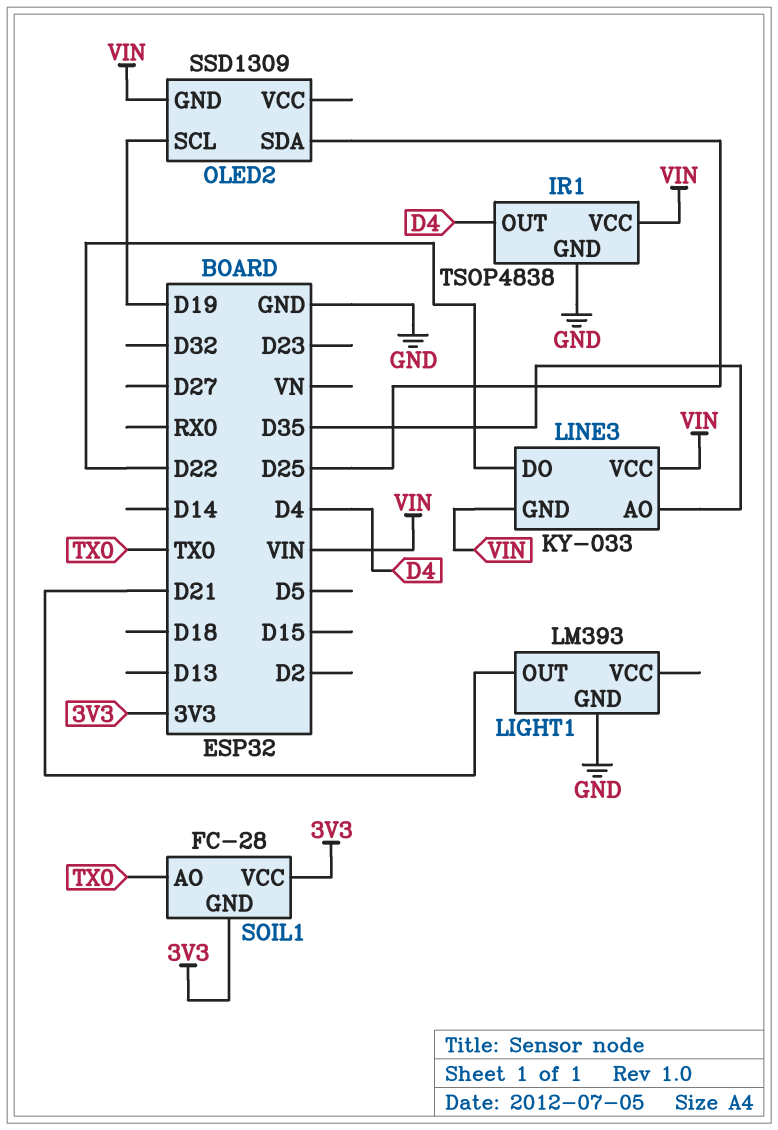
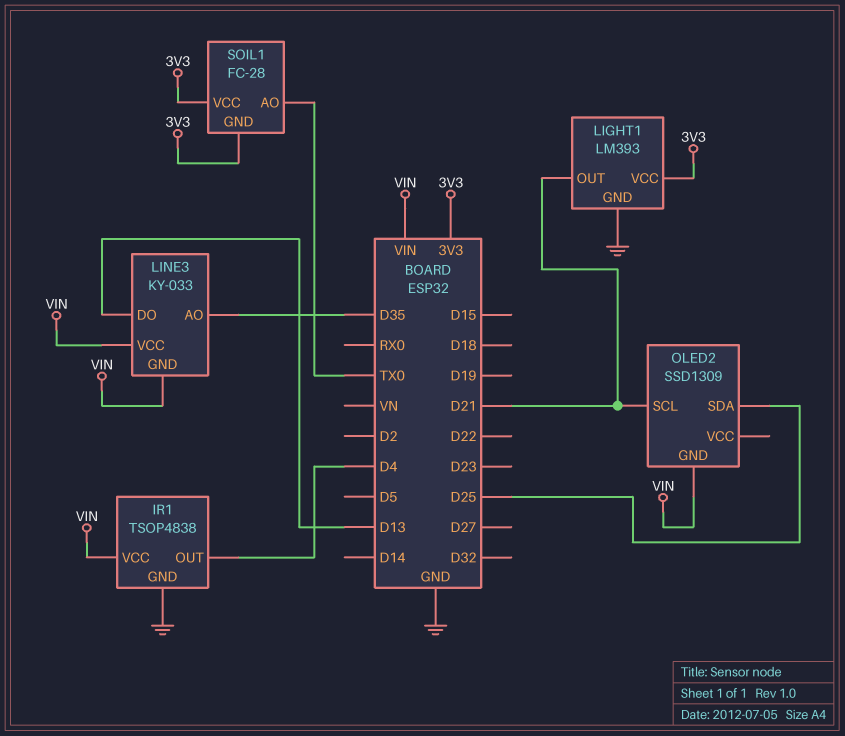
LIGHT1 pin VCC: none -> 3V3
LINE3 pin DO: D22 -> D13
OLED2 pin SCL: D19 -> D21

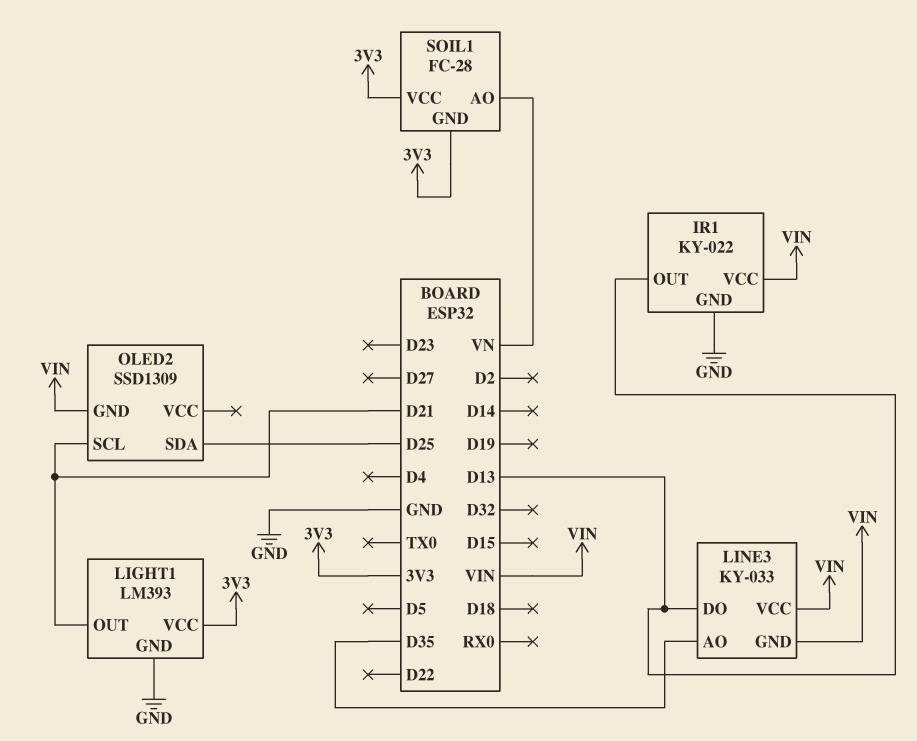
IR1: TSOP4838 -> KY-022
IR1 pin OUT: D4 -> D13
SOIL1 pin AO: TX0 -> VN

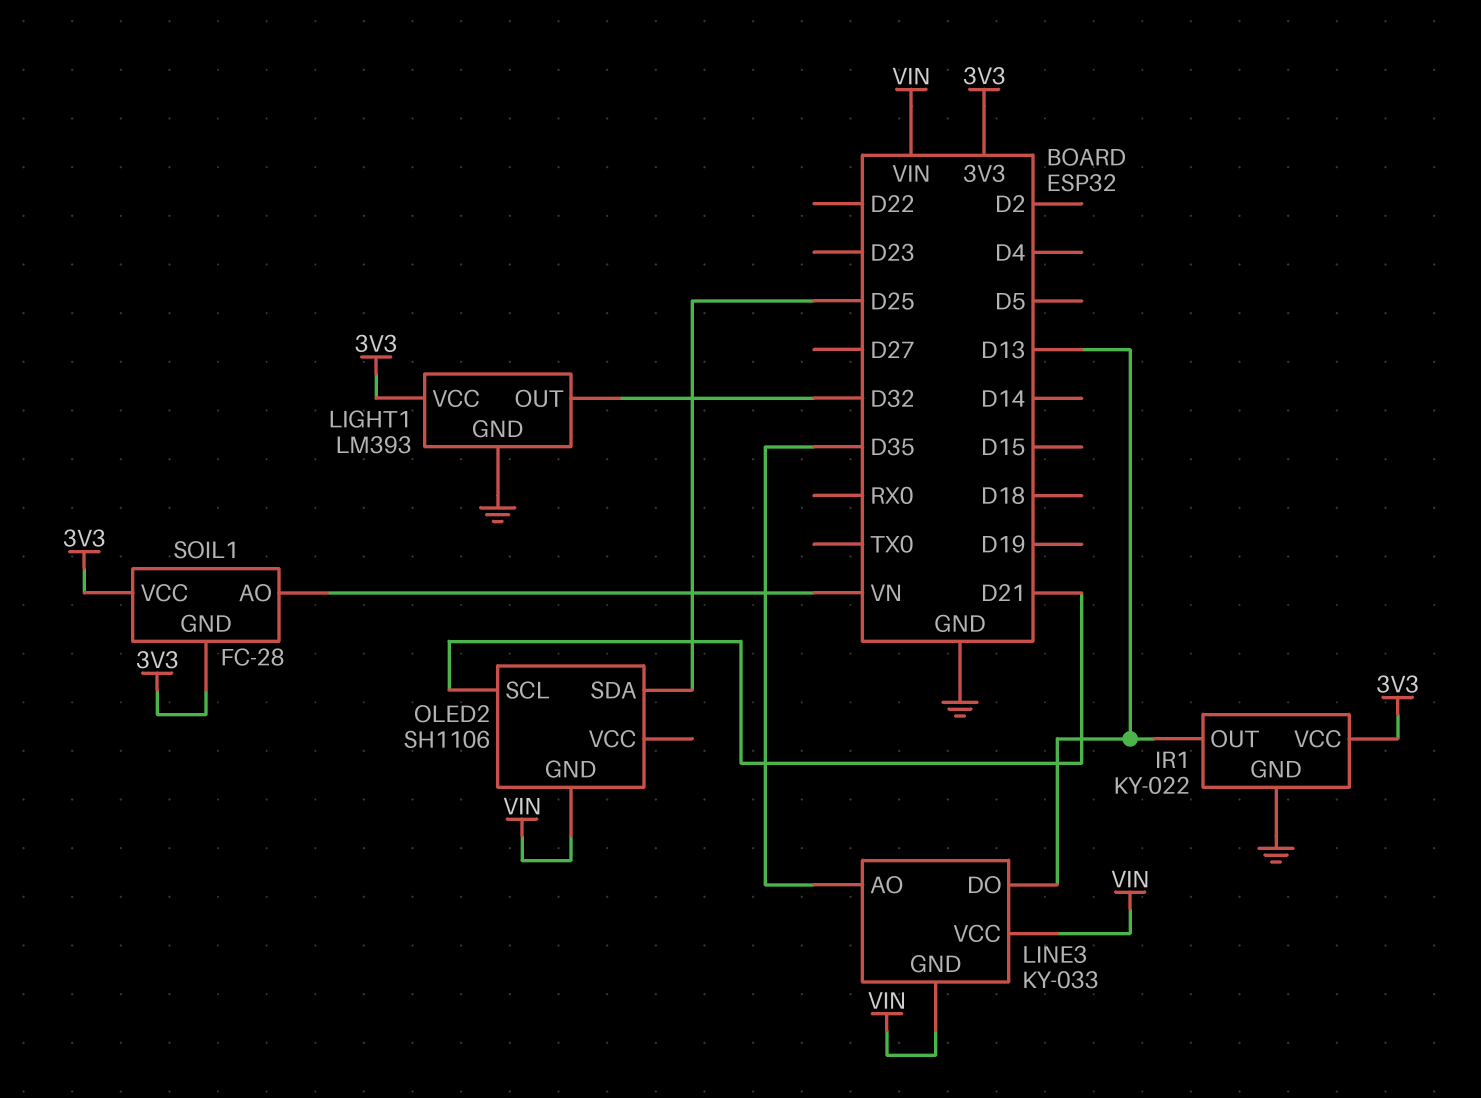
IR1 pin VCC: VIN -> 3V3
LIGHT1 pin OUT: D21 -> D32
OLED2: SSD1309 -> SH1106

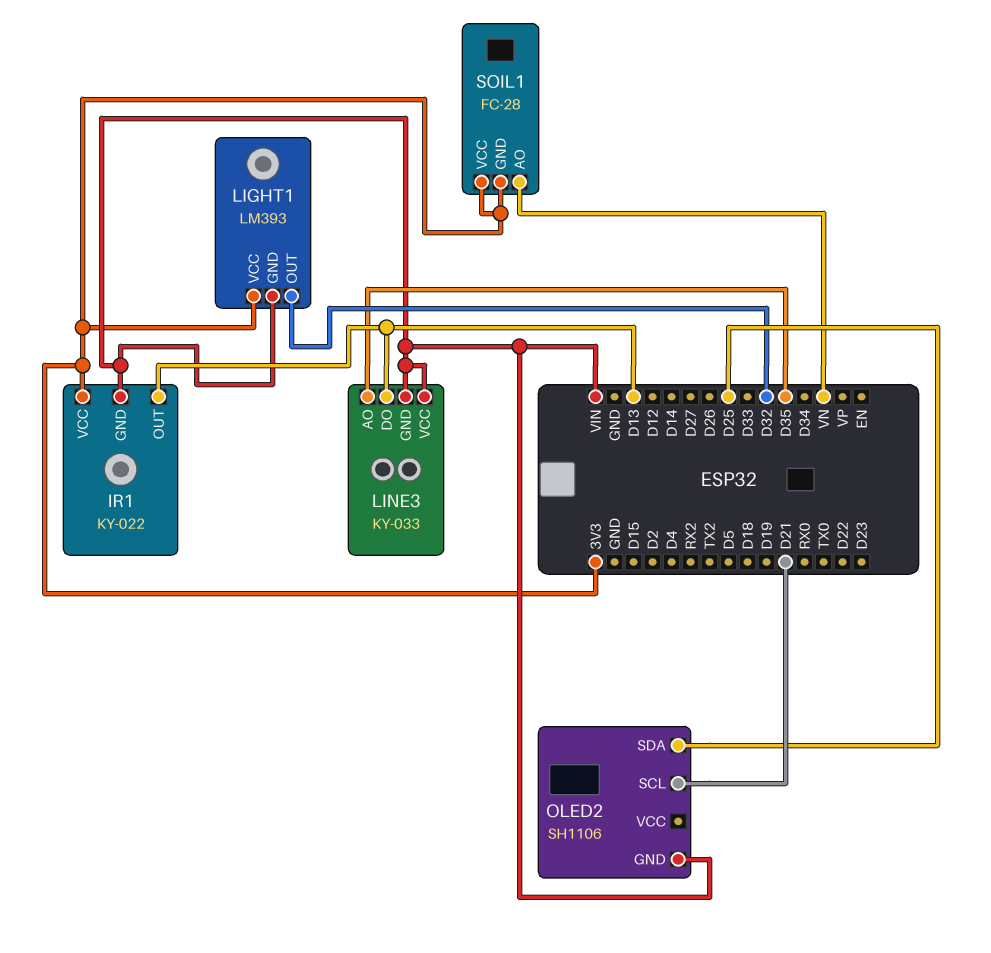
IR1 pin GND: GND -> VIN
LIGHT1 pin GND: GND -> VIN

